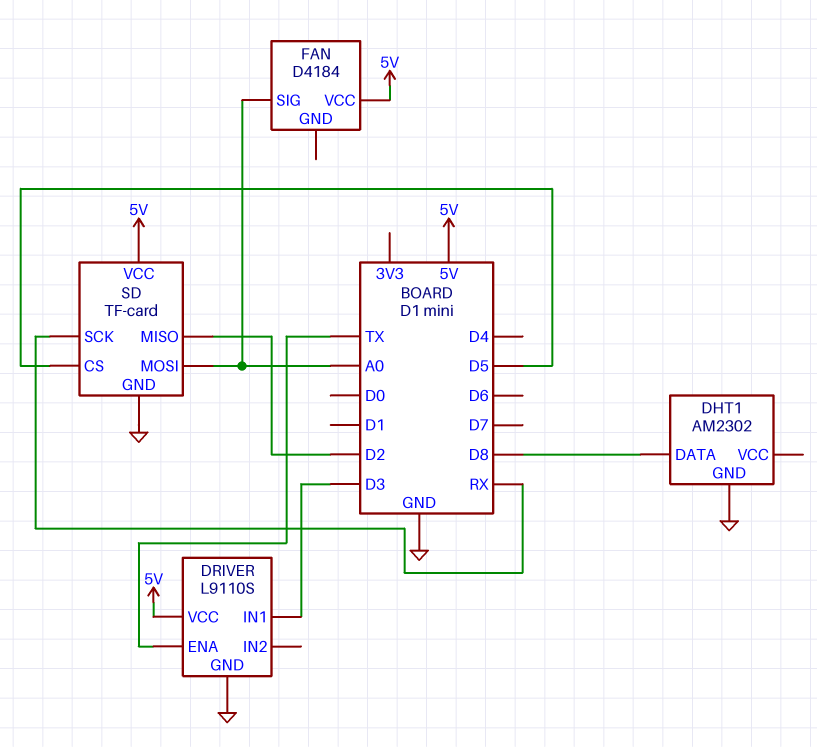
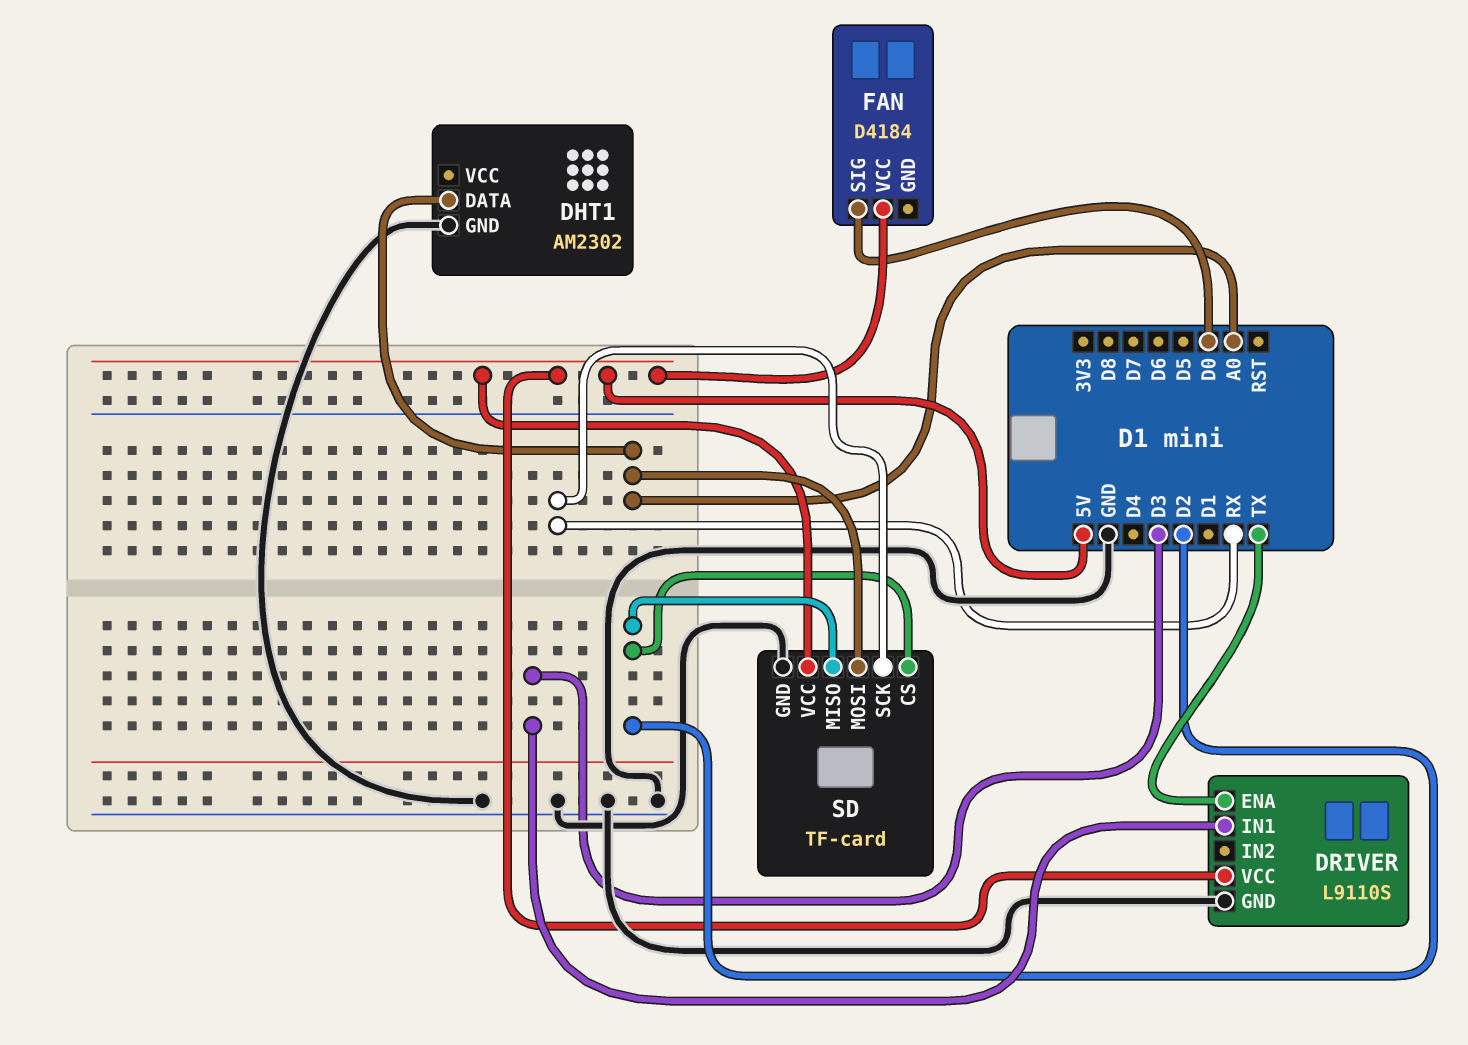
DHT1 pin DATA: D8 -> A0
FAN pin SIG: A0 -> D0
SD pin CS: D5 -> D2

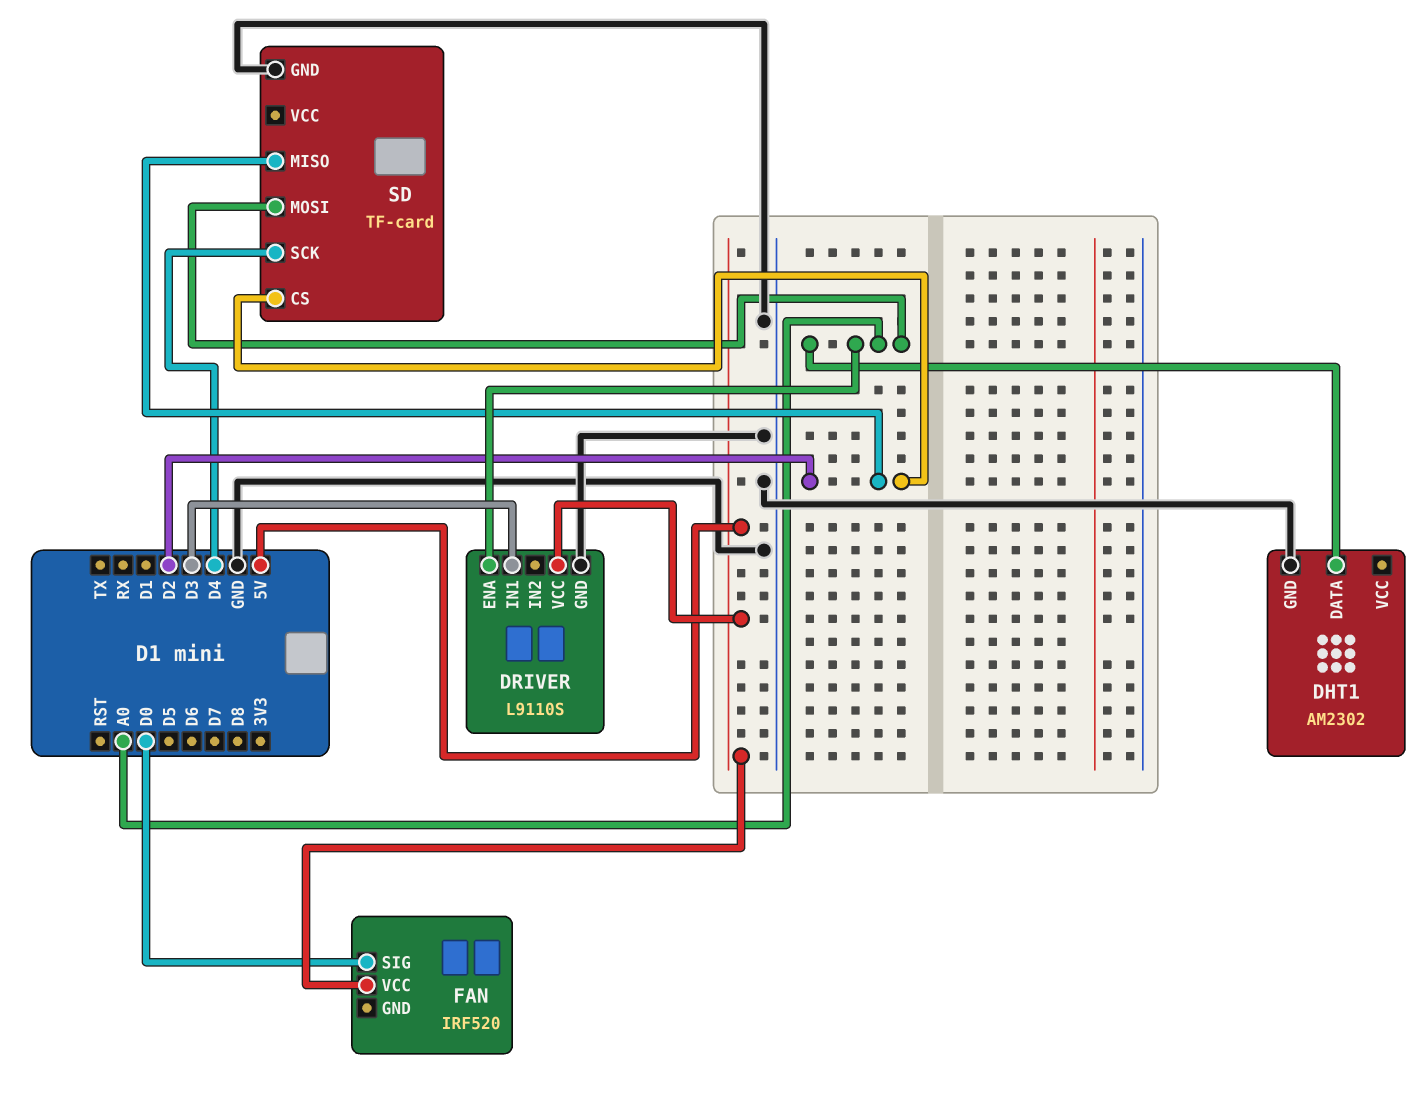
DRIVER pin ENA: TX -> A0
FAN: D4184 -> IRF520
SD pin SCK: RX -> D4
SD pin VCC: 5V -> none

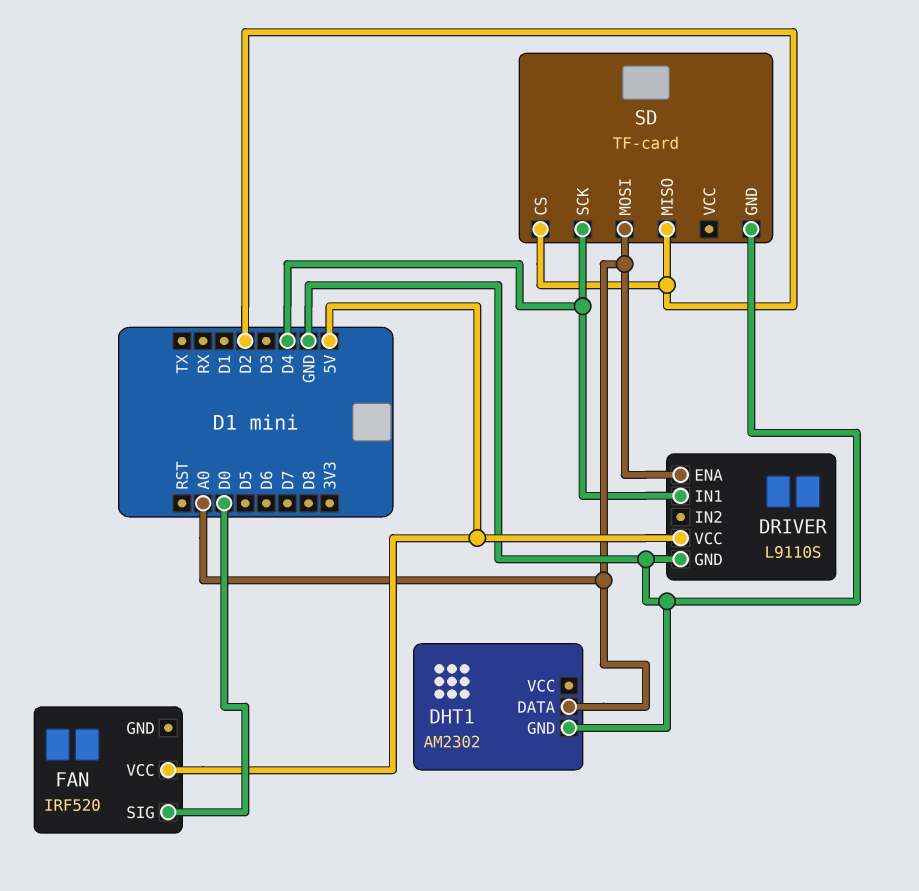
DRIVER pin IN1: D3 -> D4

